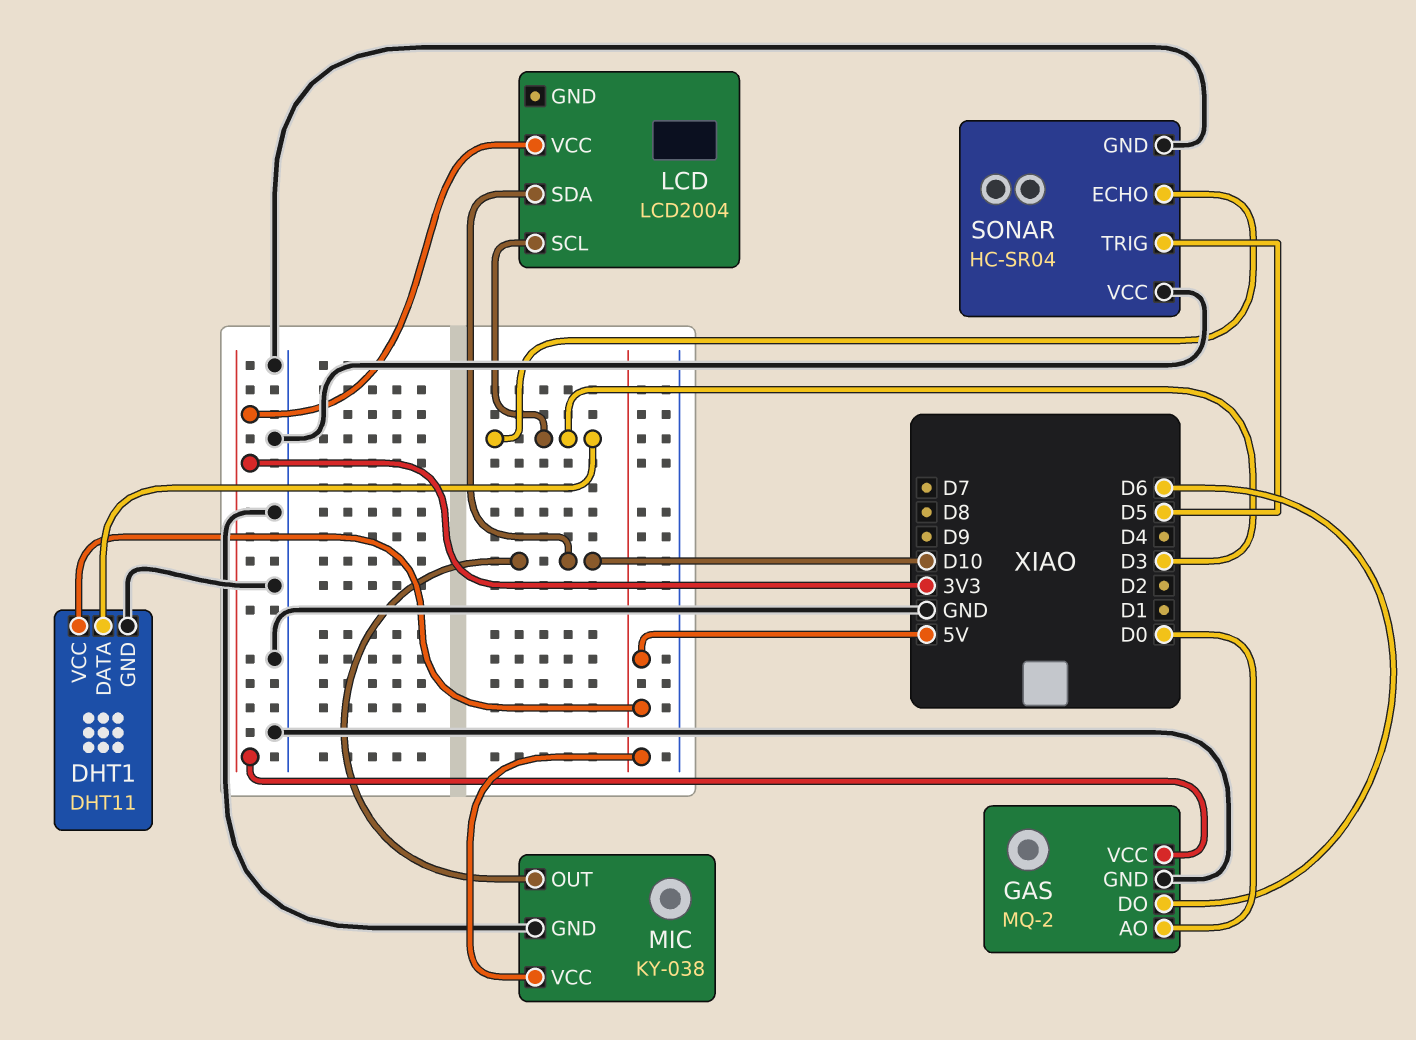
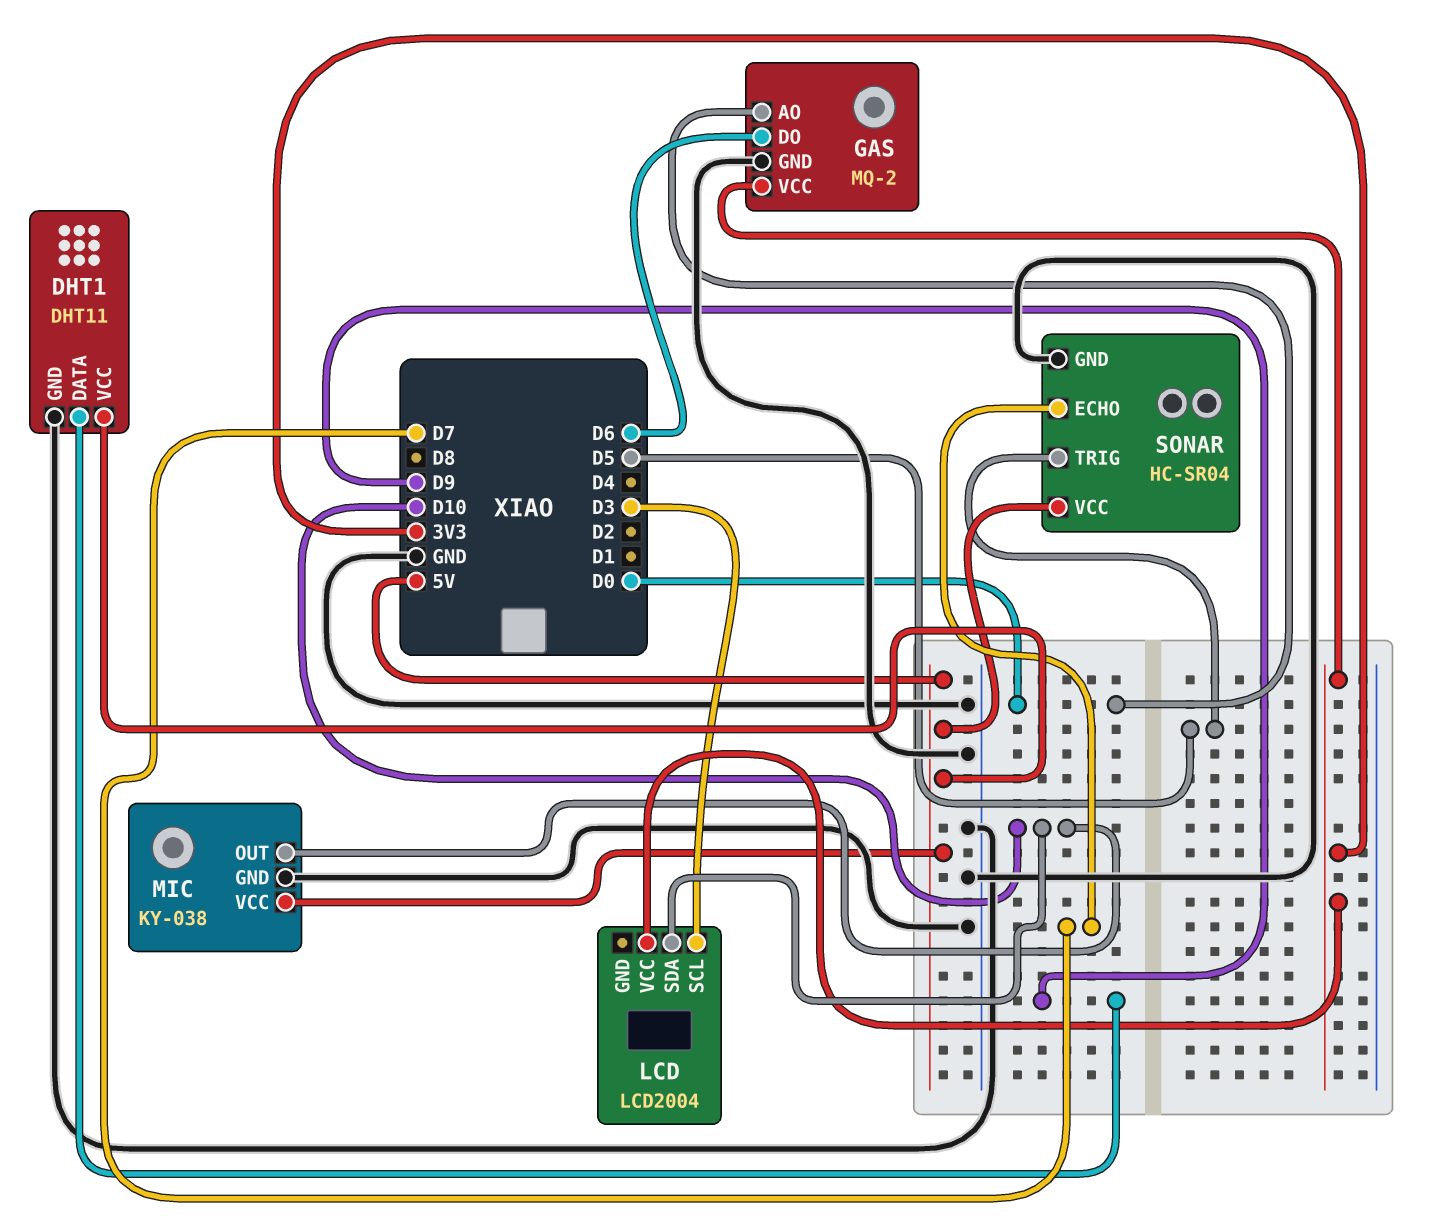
DHT1 pin DATA: D3 -> D9
SONAR pin ECHO: D3 -> D7
SONAR pin VCC: GND -> 5V

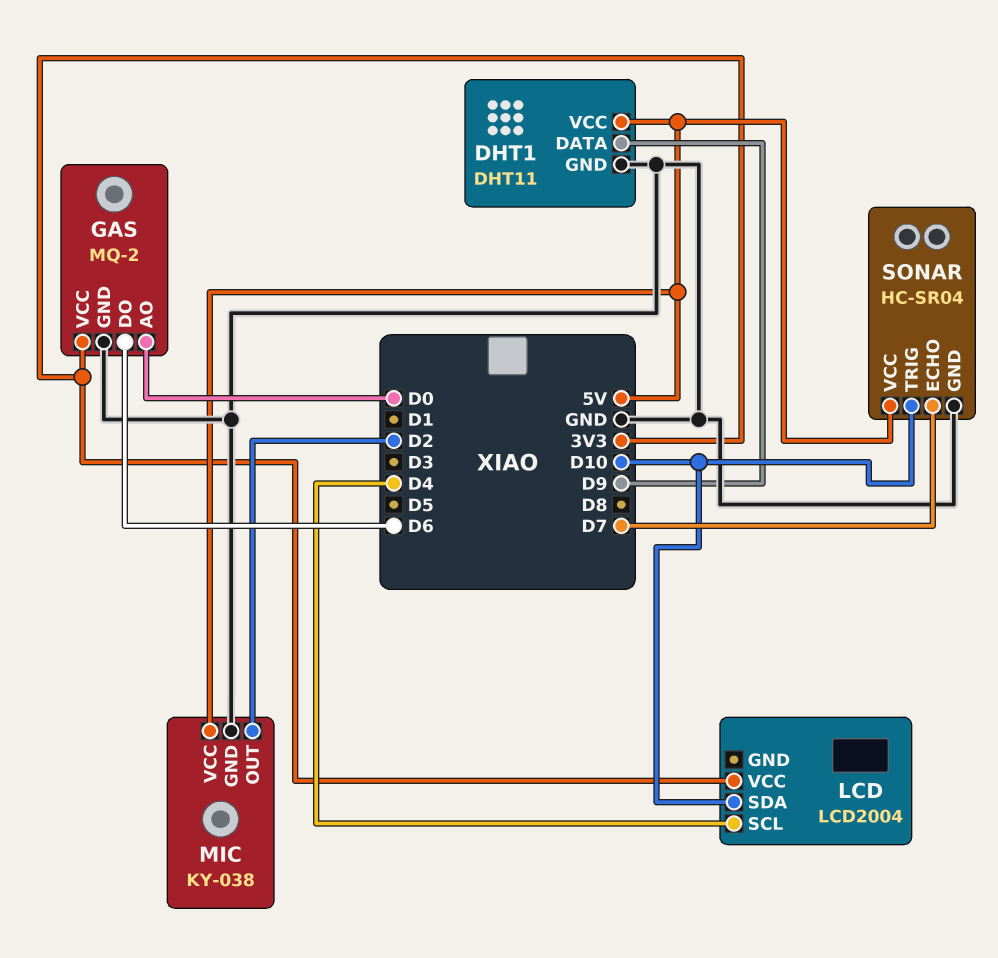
LCD pin SCL: D3 -> D4
MIC pin OUT: D10 -> D2
SONAR pin TRIG: D5 -> D10

